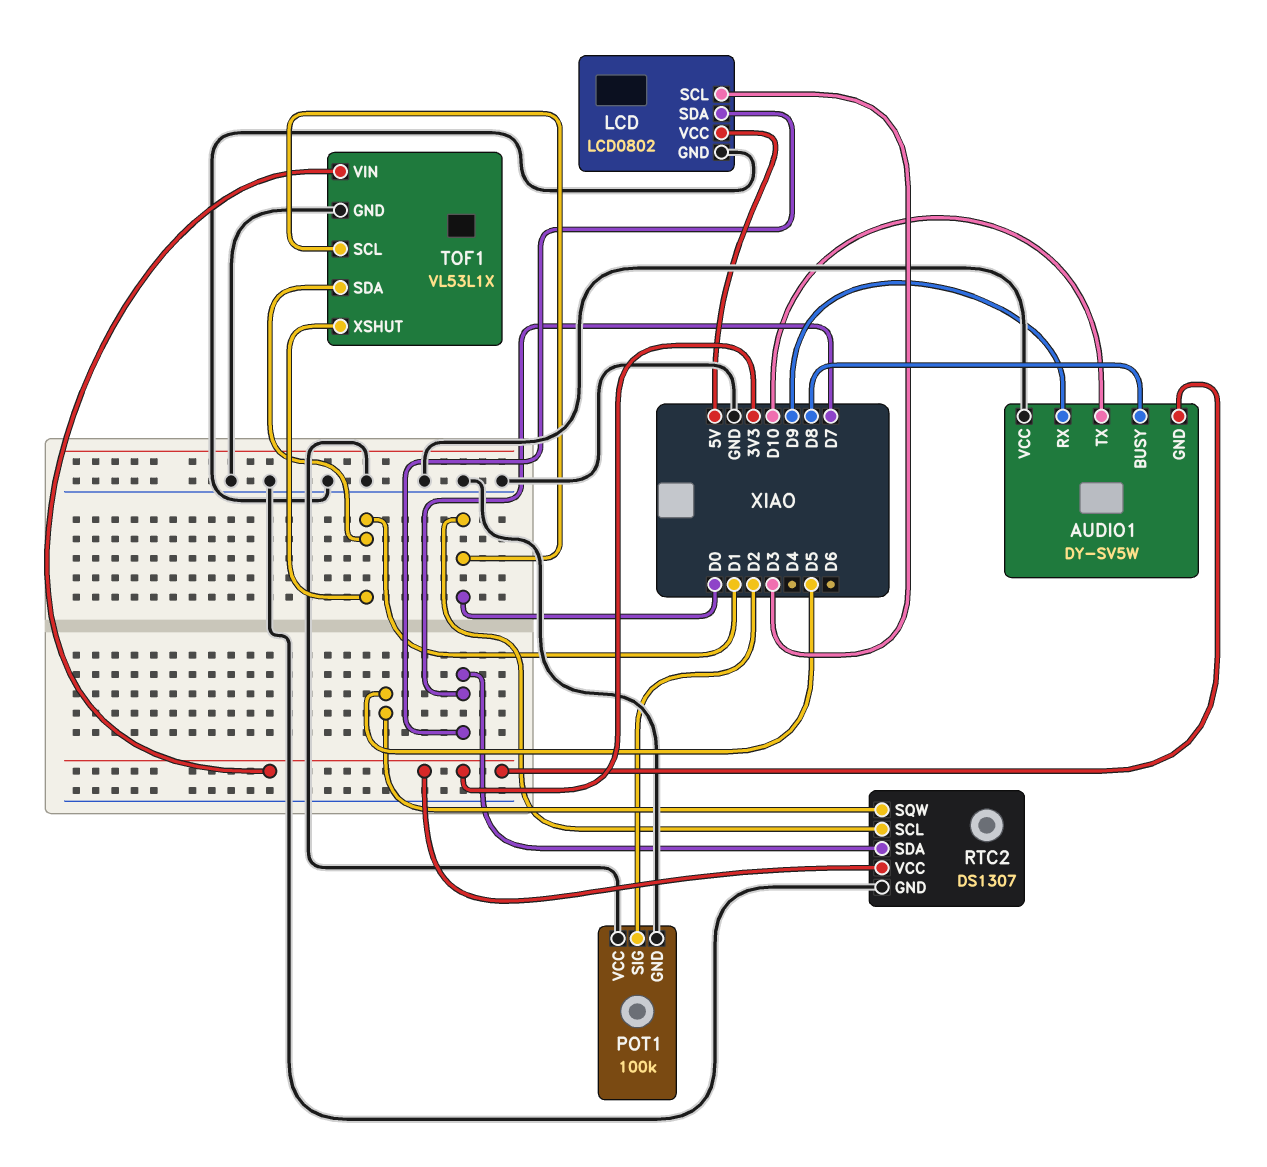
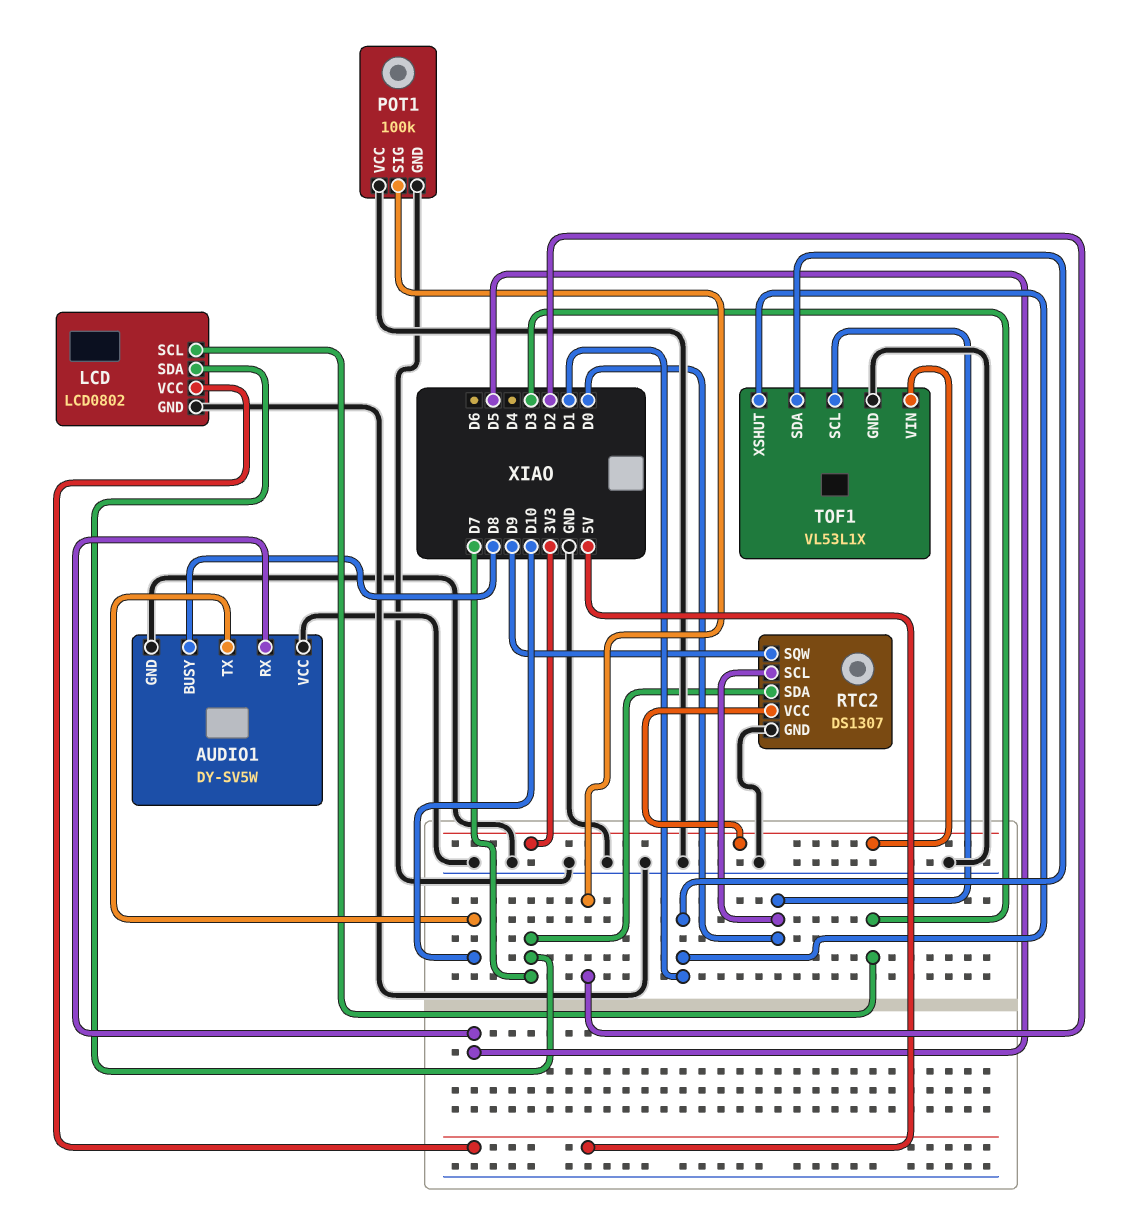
AUDIO1 pin GND: 3V3 -> GND
AUDIO1 pin RX: D9 -> D5
RTC2 pin SQW: D5 -> D9

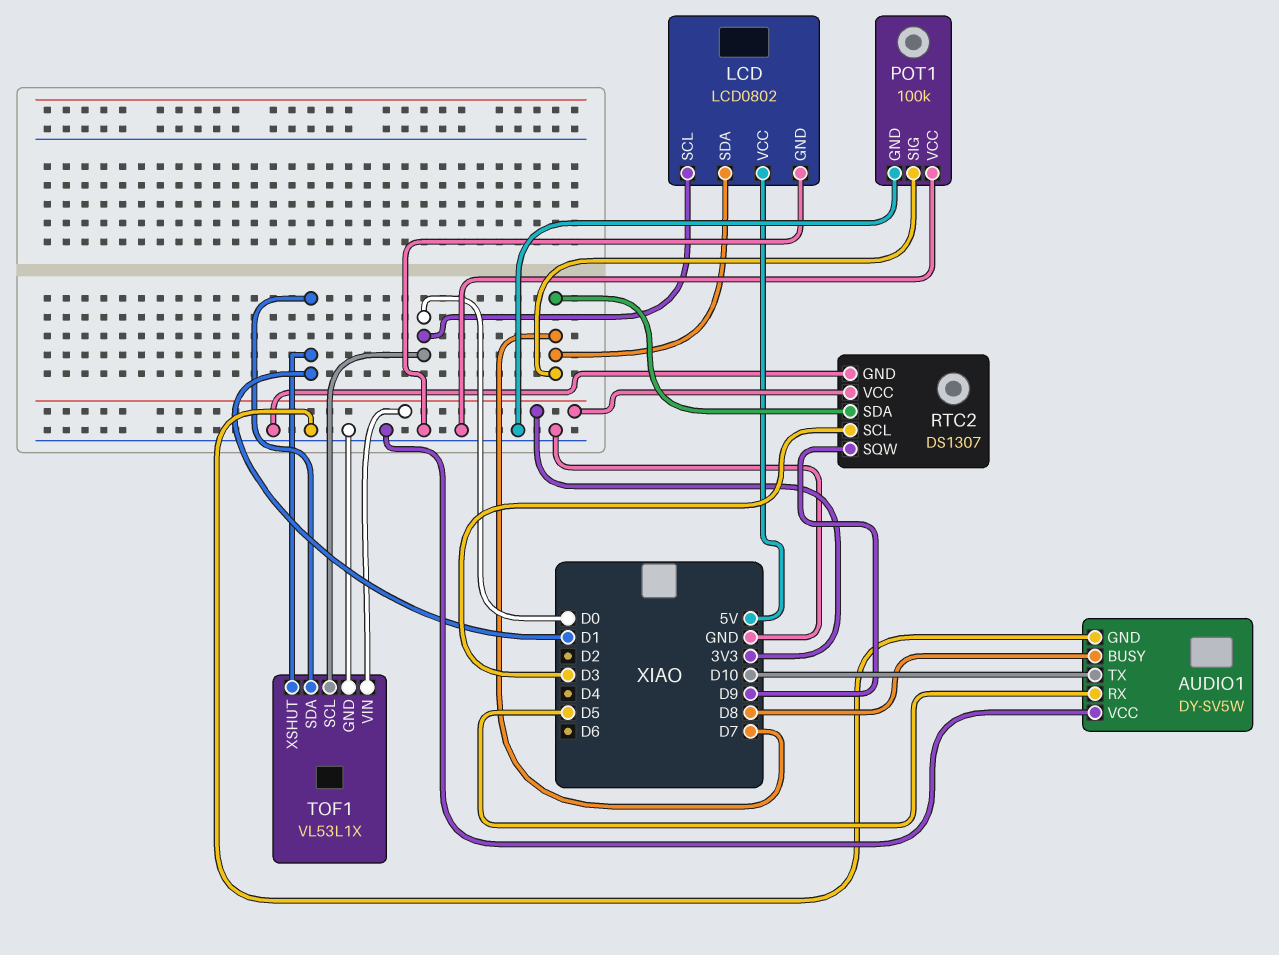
LCD pin SCL: D3 -> D0
POT1 pin SIG: D2 -> D7
RTC2 pin SCL: D0 -> D3

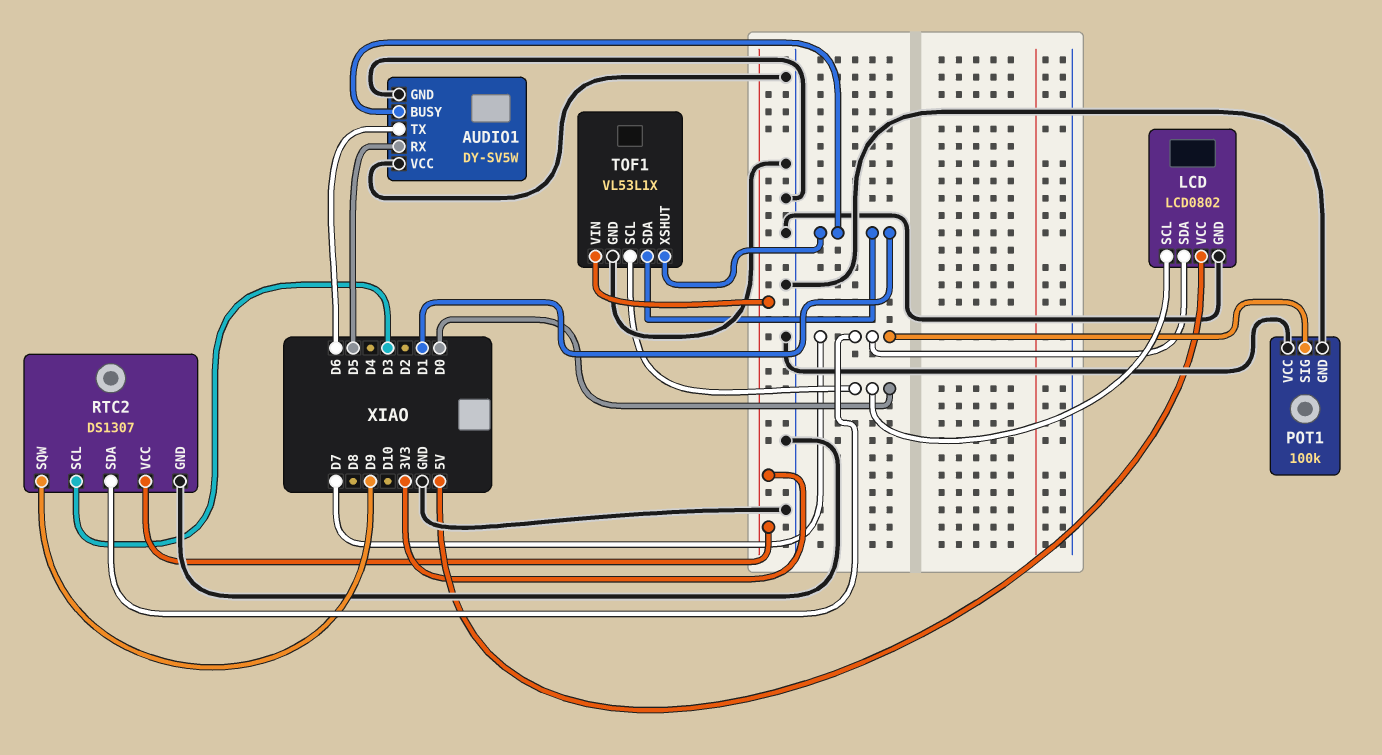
AUDIO1 pin BUSY: D8 -> D1
AUDIO1 pin TX: D10 -> D6

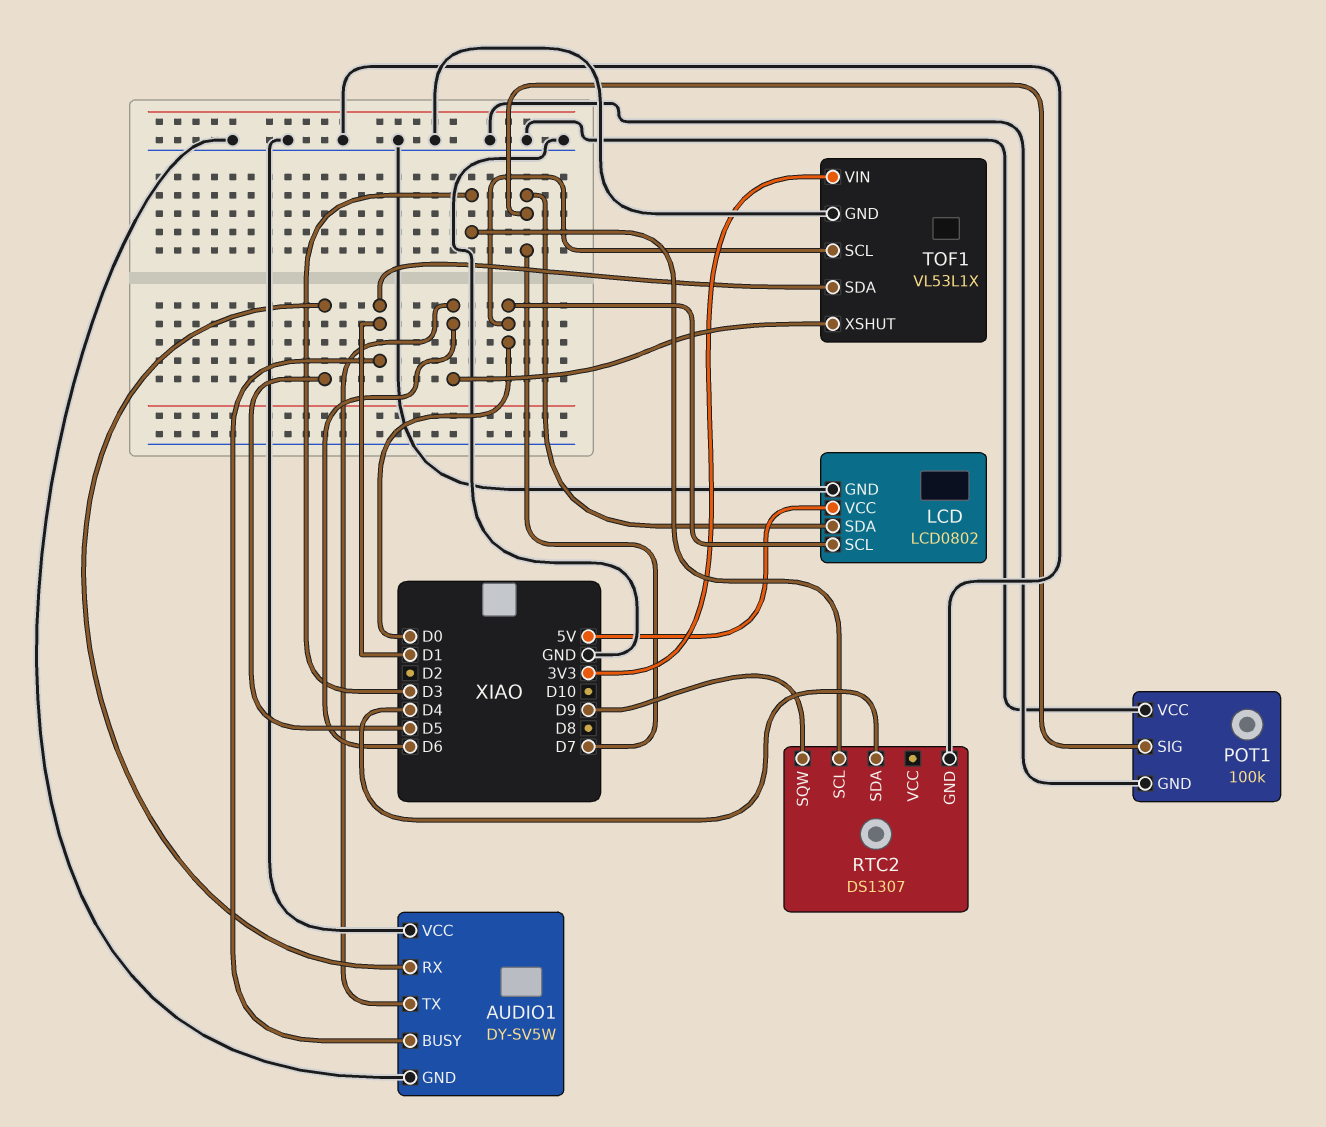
RTC2 pin SDA: D7 -> D4
RTC2 pin VCC: 3V3 -> none
TOF1 pin XSHUT: D1 -> D6

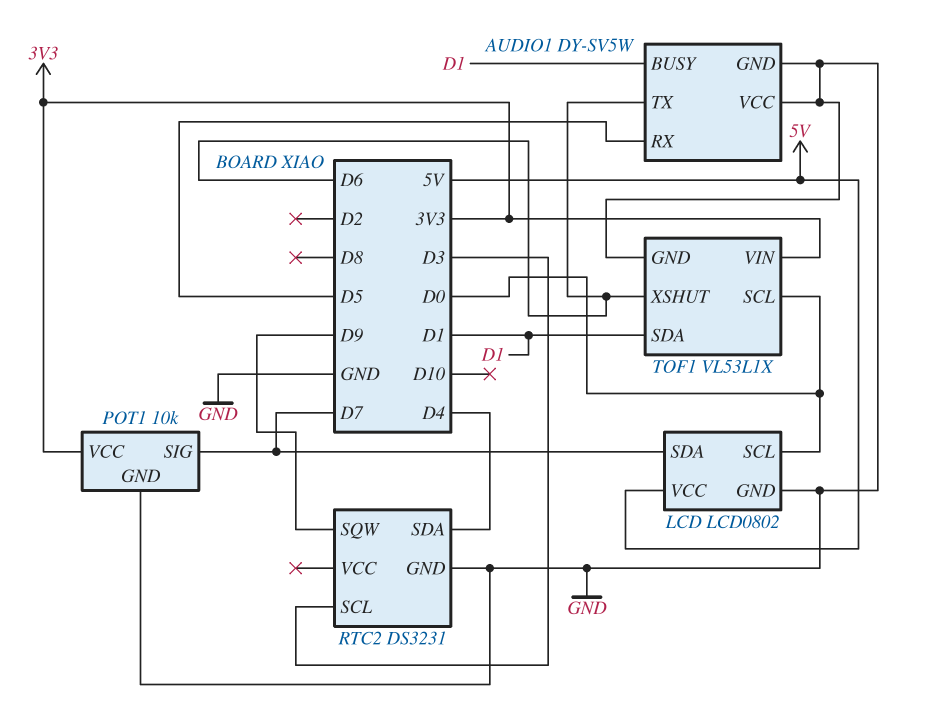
POT1: 100k -> 10k
POT1 pin VCC: GND -> 3V3
RTC2: DS1307 -> DS3231

